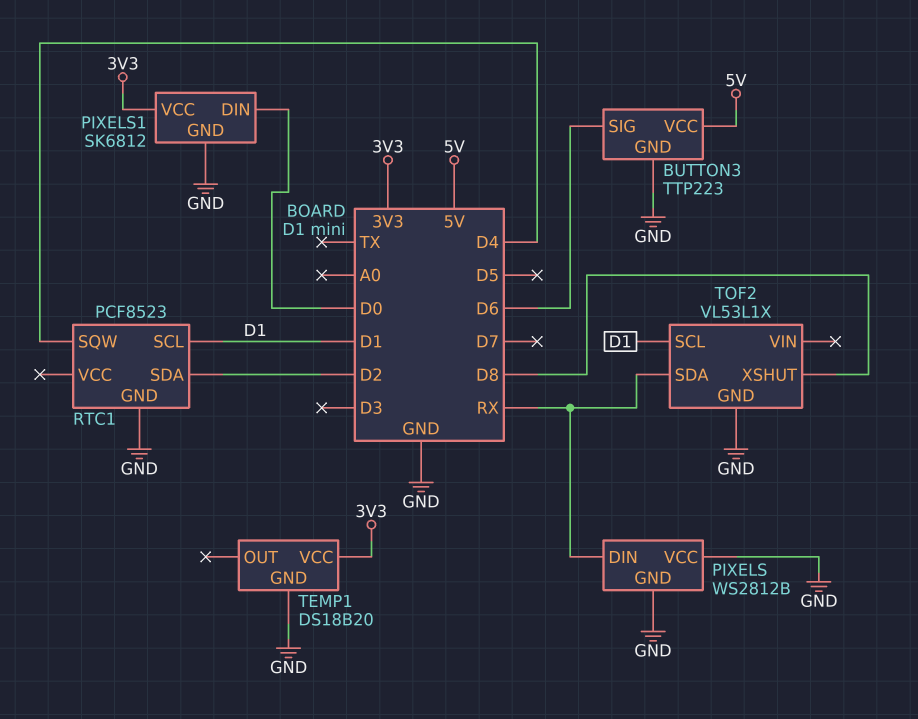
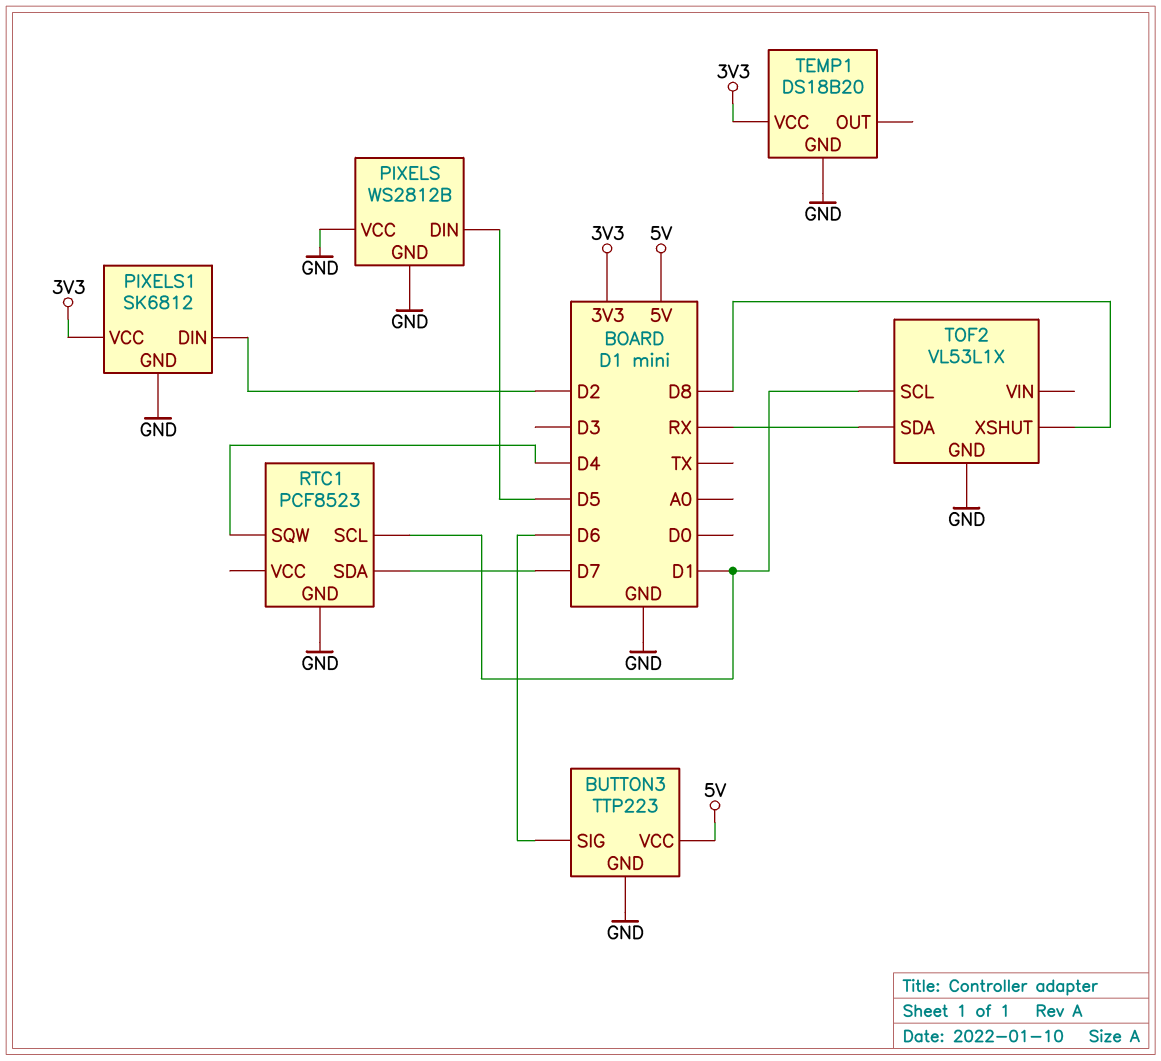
PIXELS pin DIN: RX -> D5
PIXELS1 pin DIN: D0 -> D2
RTC1 pin SDA: D2 -> D7

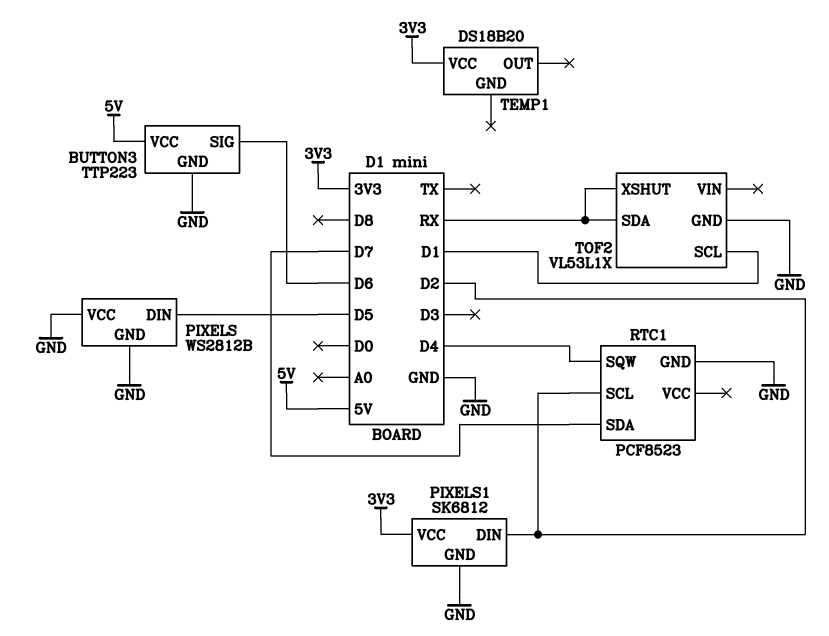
RTC1 pin SCL: D1 -> D2
TEMP1 pin GND: GND -> none
TOF2 pin XSHUT: D8 -> RX

